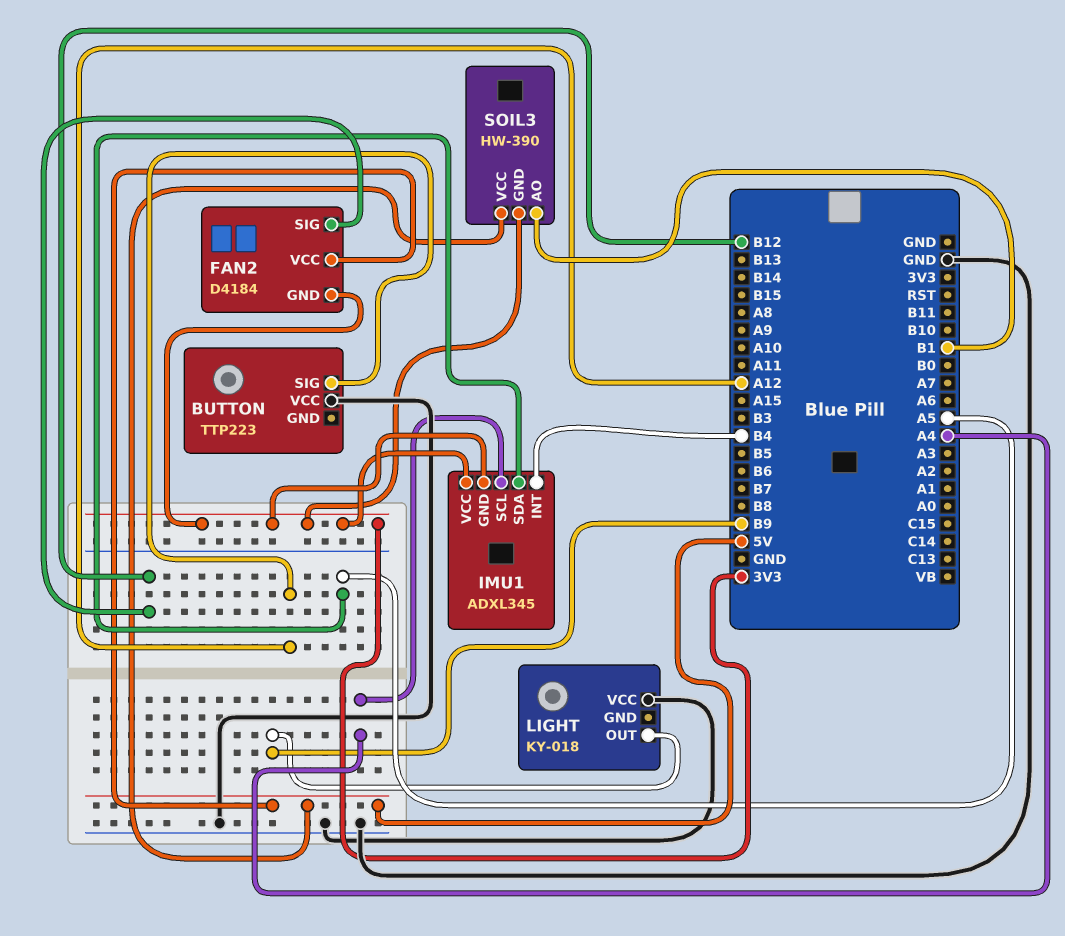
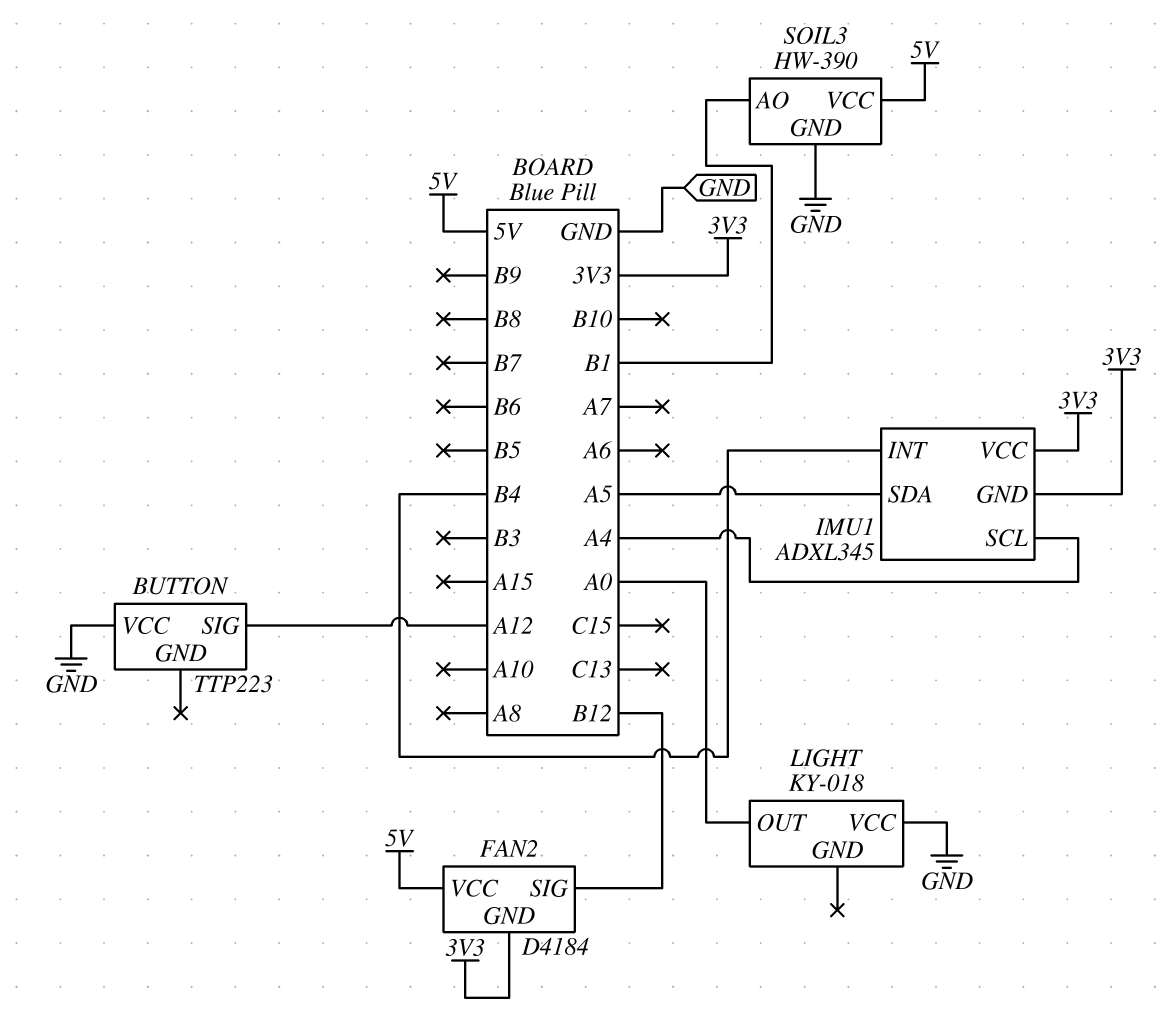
LIGHT pin OUT: B9 -> A0
SOIL3 pin GND: 3V3 -> GND

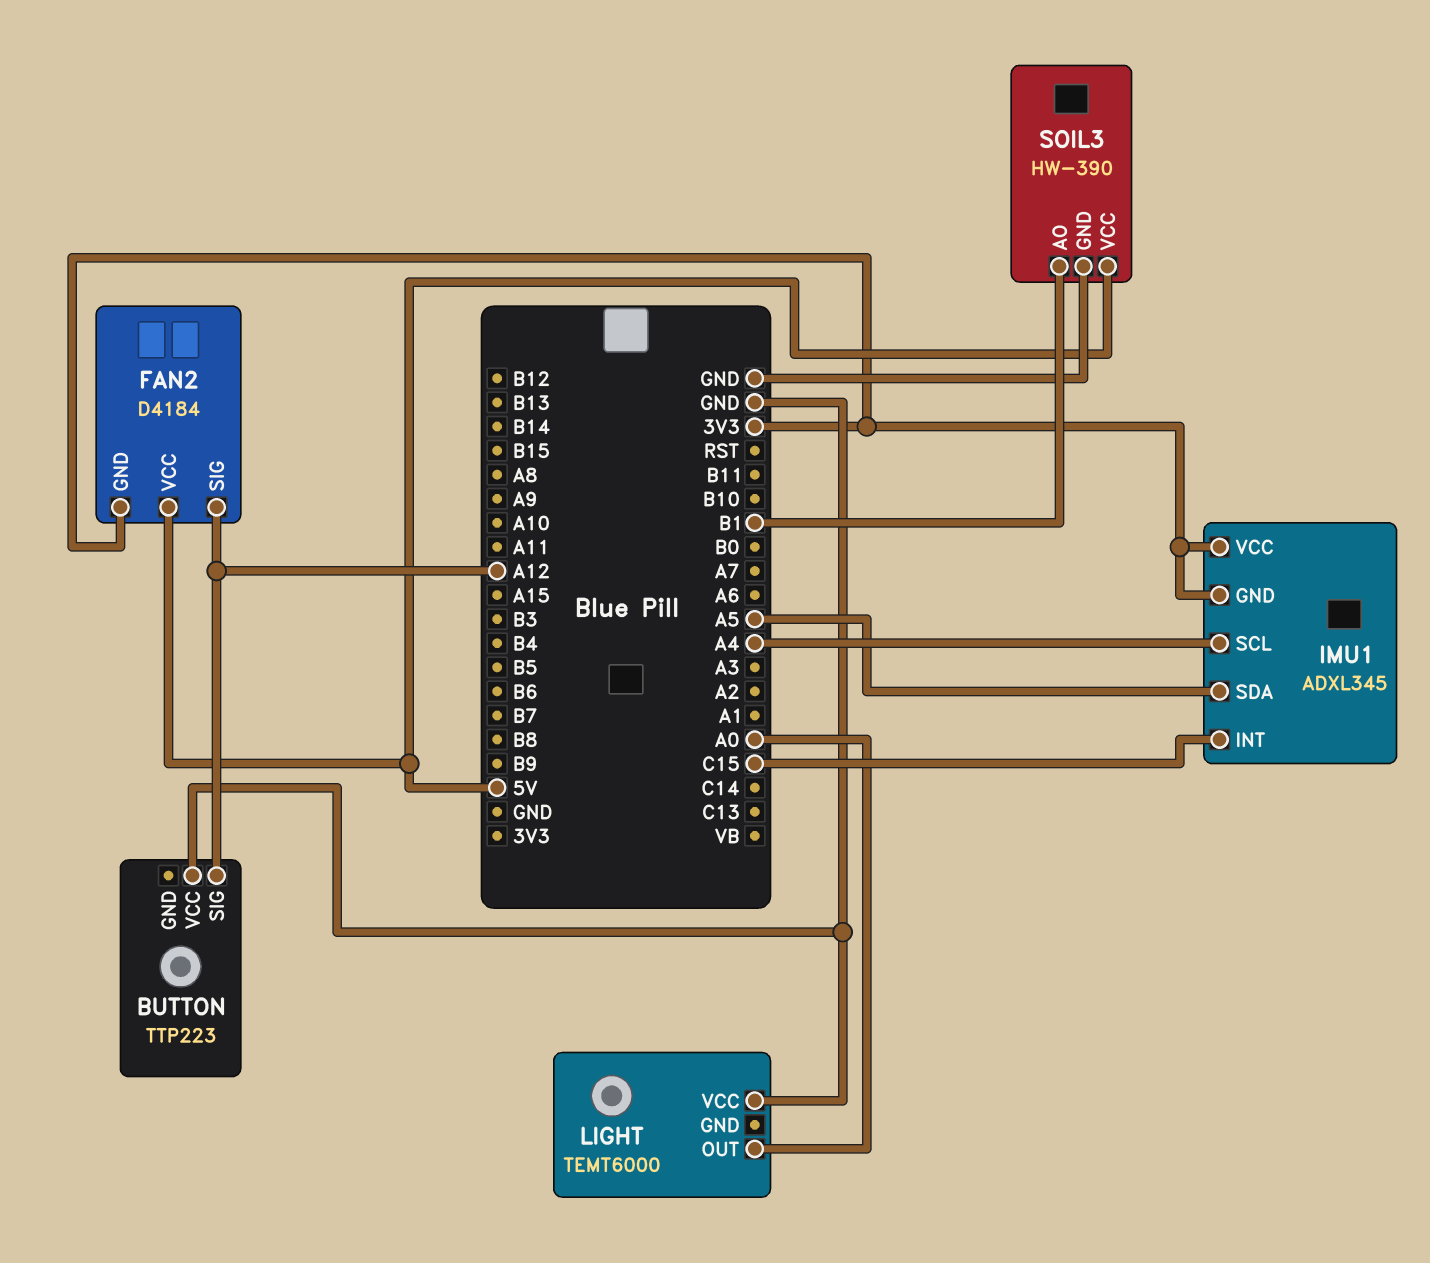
FAN2 pin SIG: B12 -> A12
IMU1 pin INT: B4 -> C15
LIGHT: KY-018 -> TEMT6000

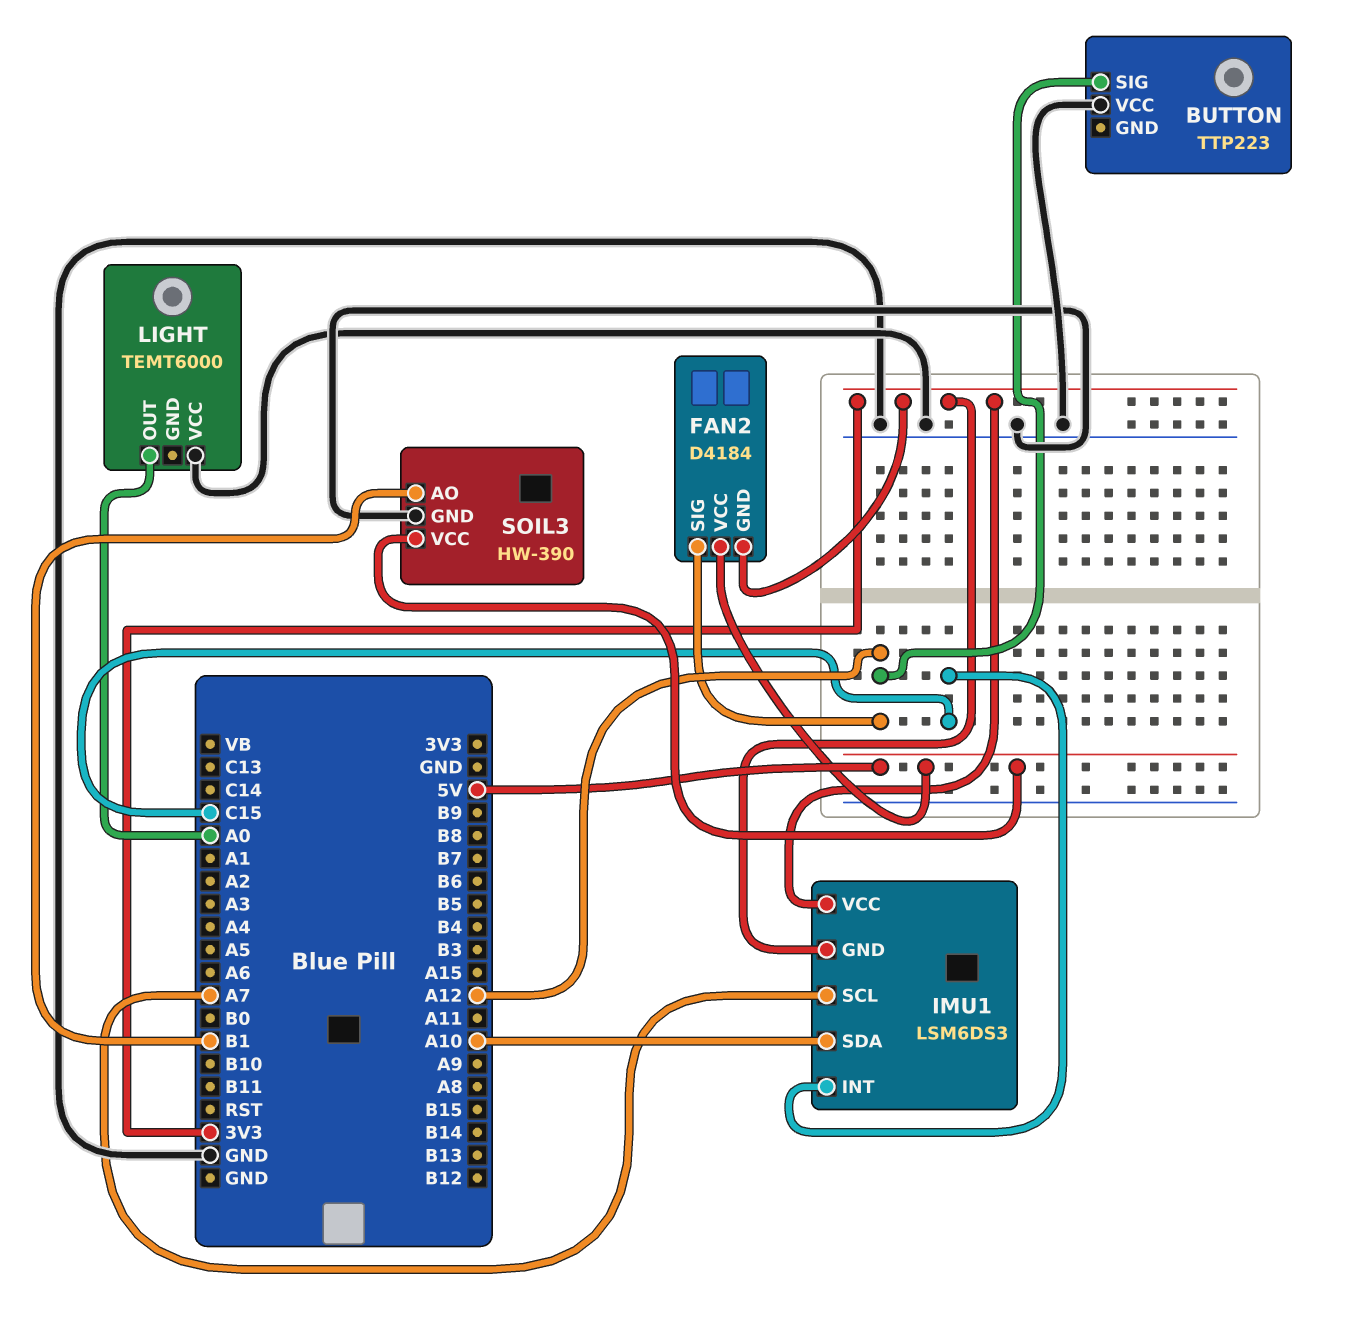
IMU1: ADXL345 -> LSM6DS3
IMU1 pin SCL: A4 -> A7
IMU1 pin SDA: A5 -> A10

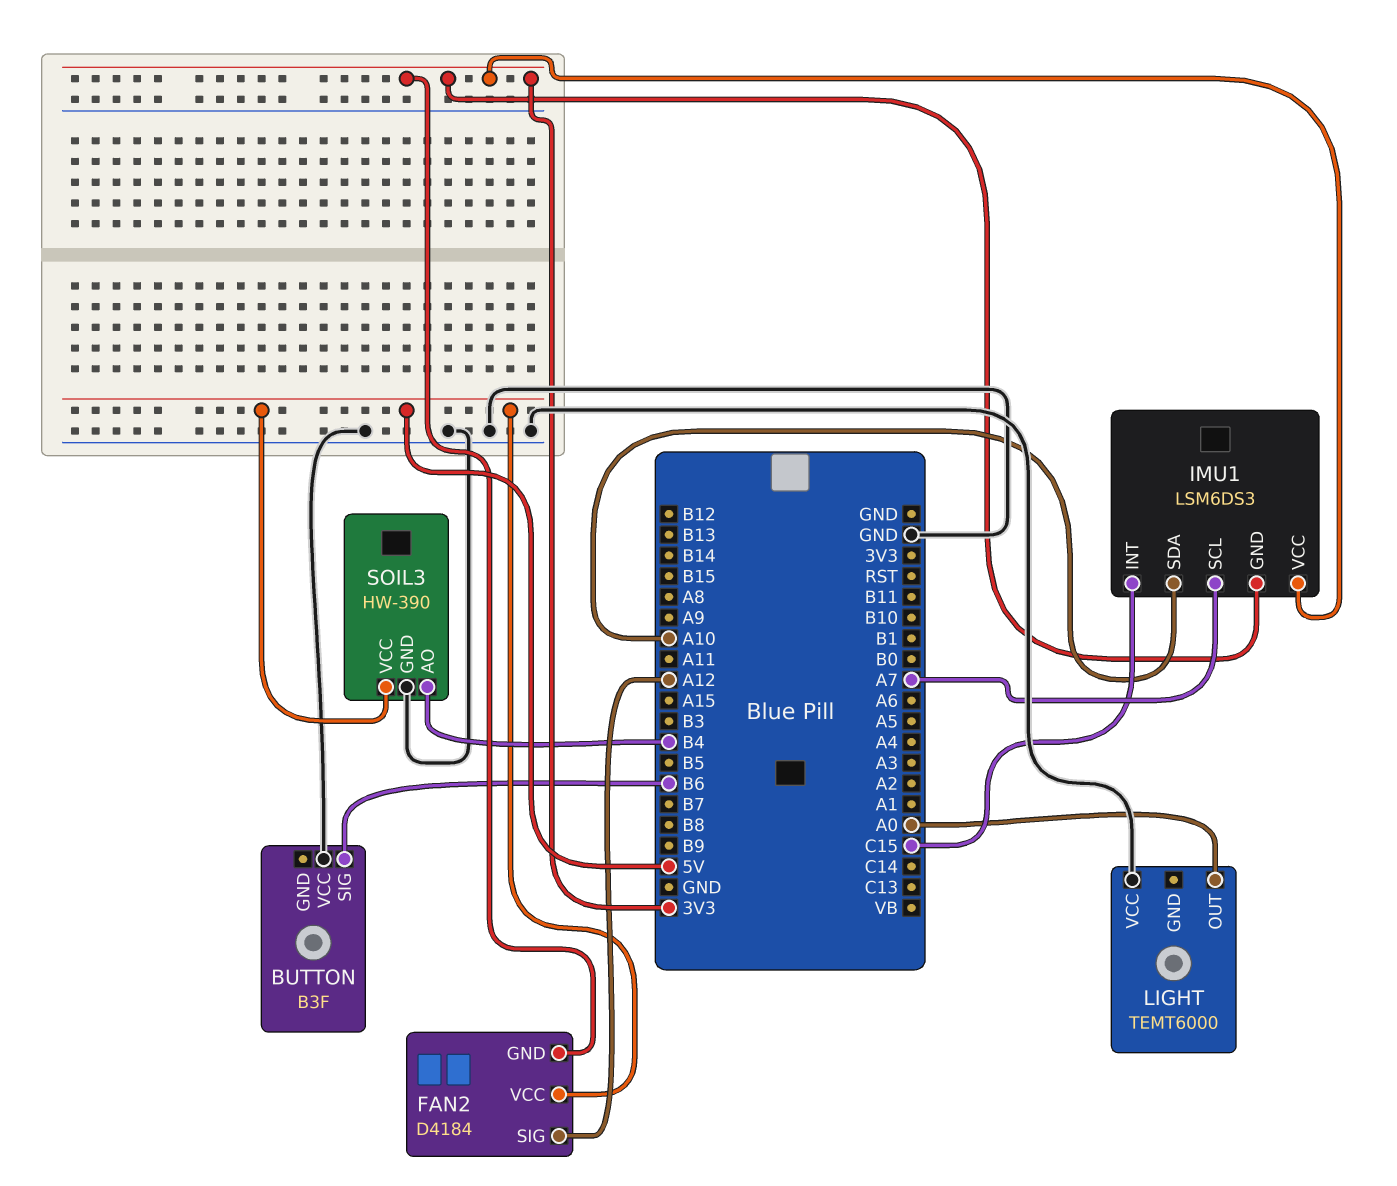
BUTTON: TTP223 -> B3F
BUTTON pin SIG: A12 -> B6
SOIL3 pin AO: B1 -> B4

